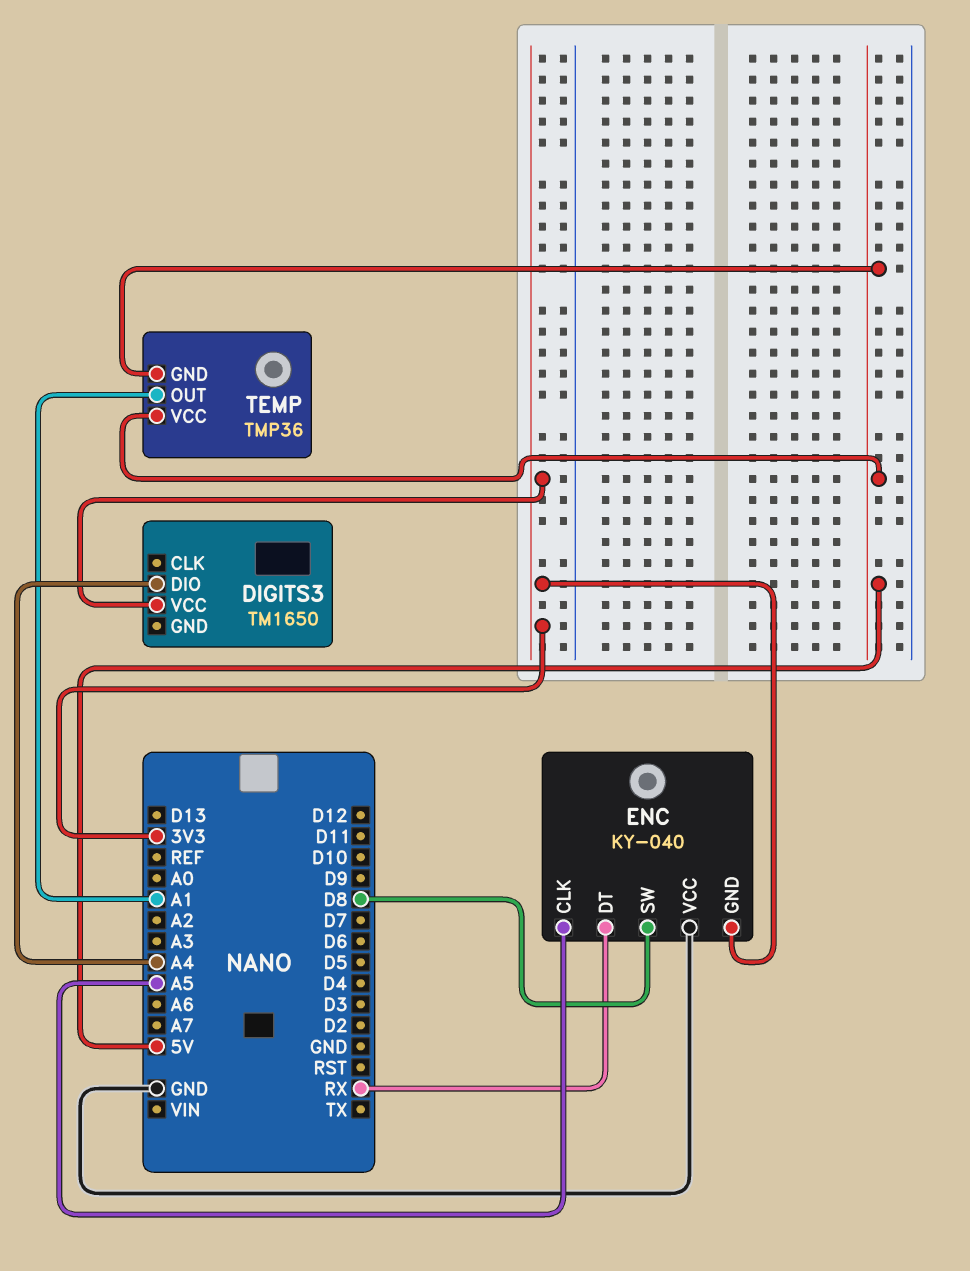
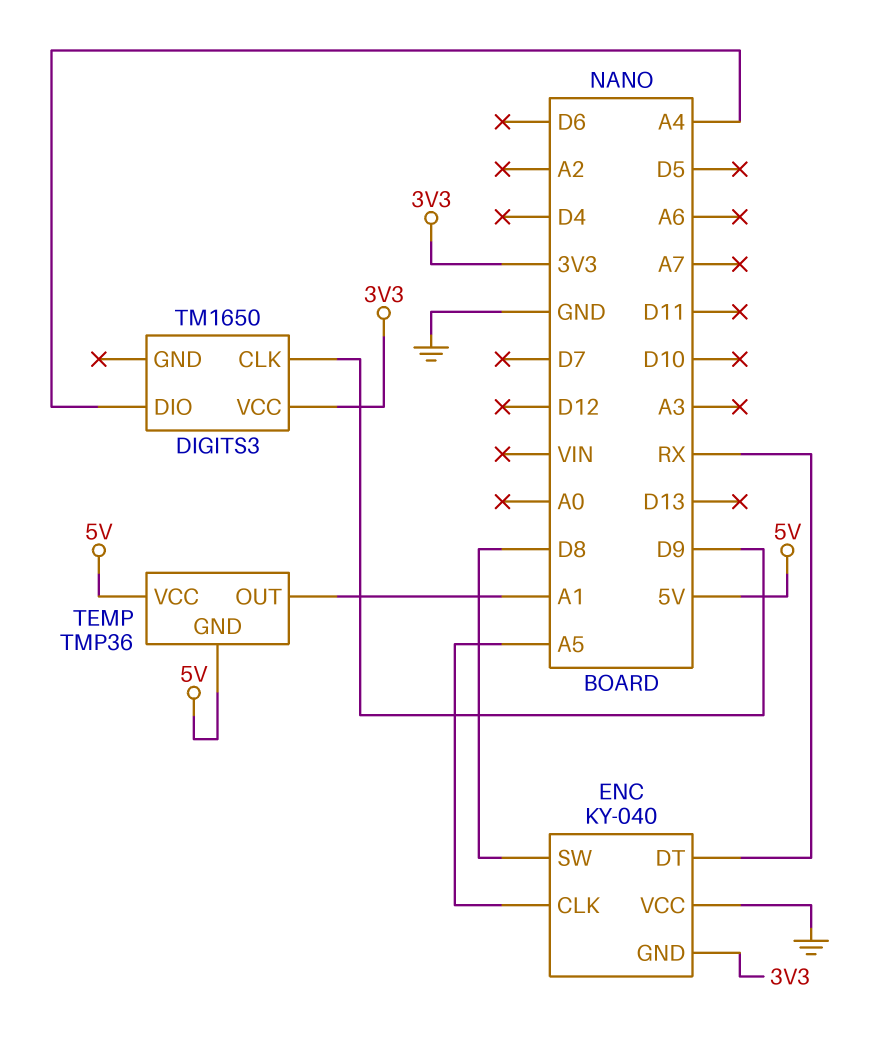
DIGITS3 pin CLK: none -> D9

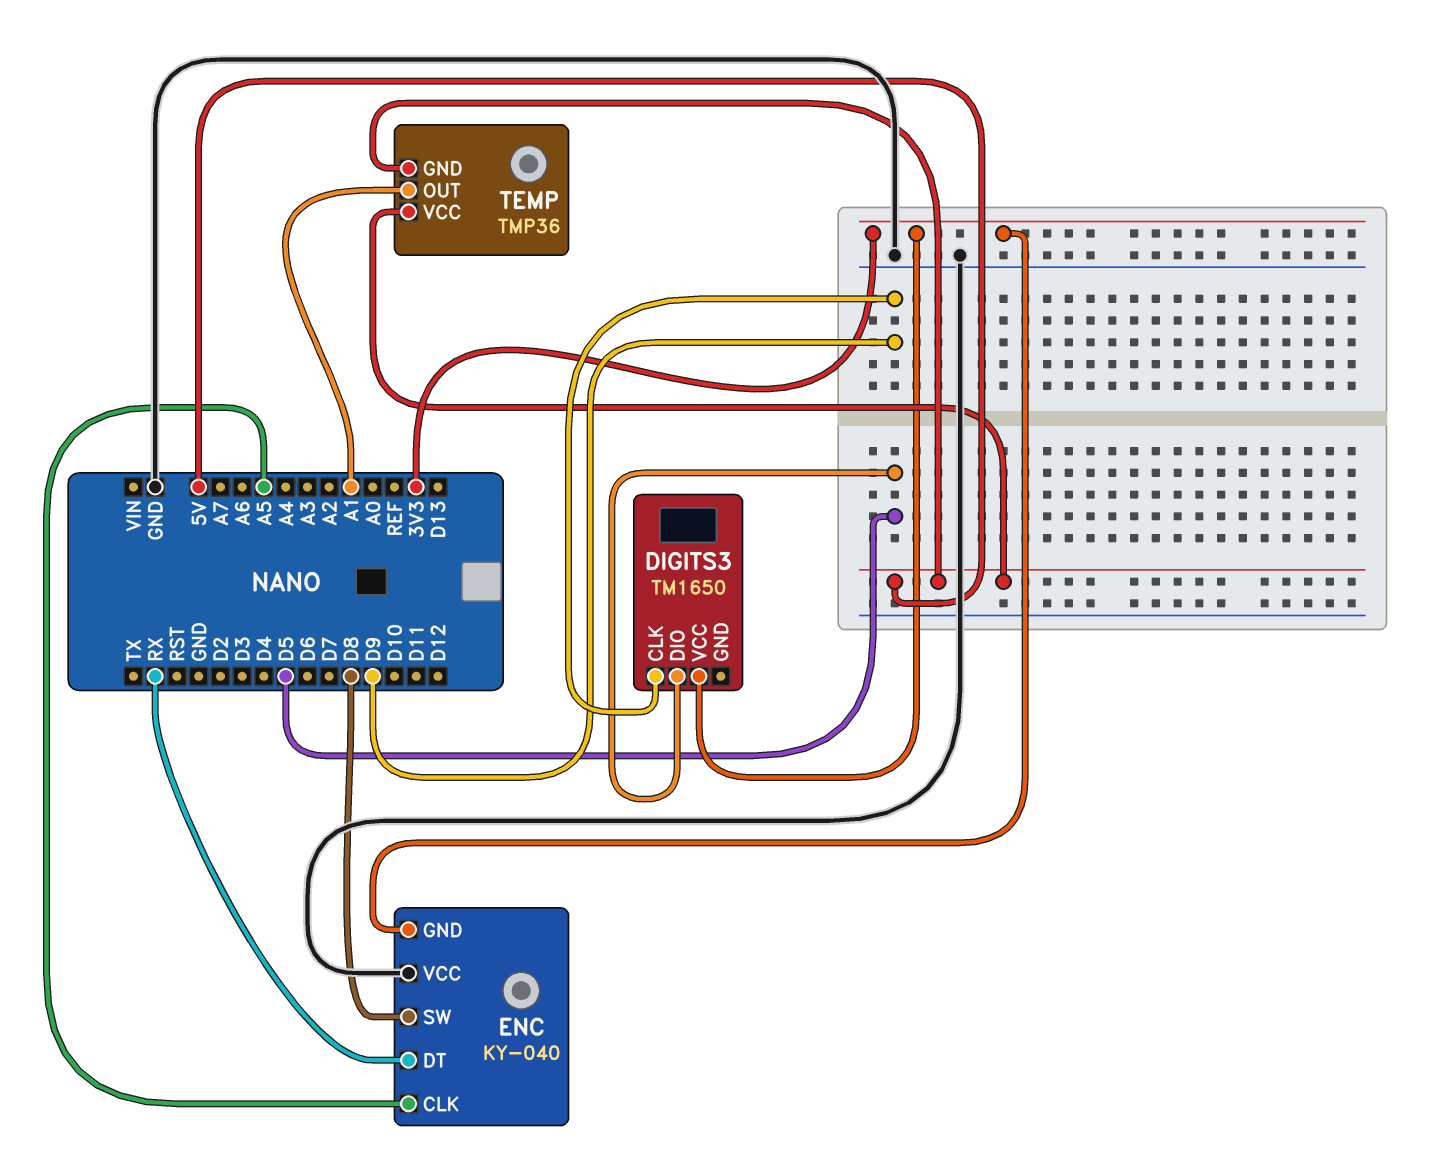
DIGITS3 pin DIO: A4 -> D5

